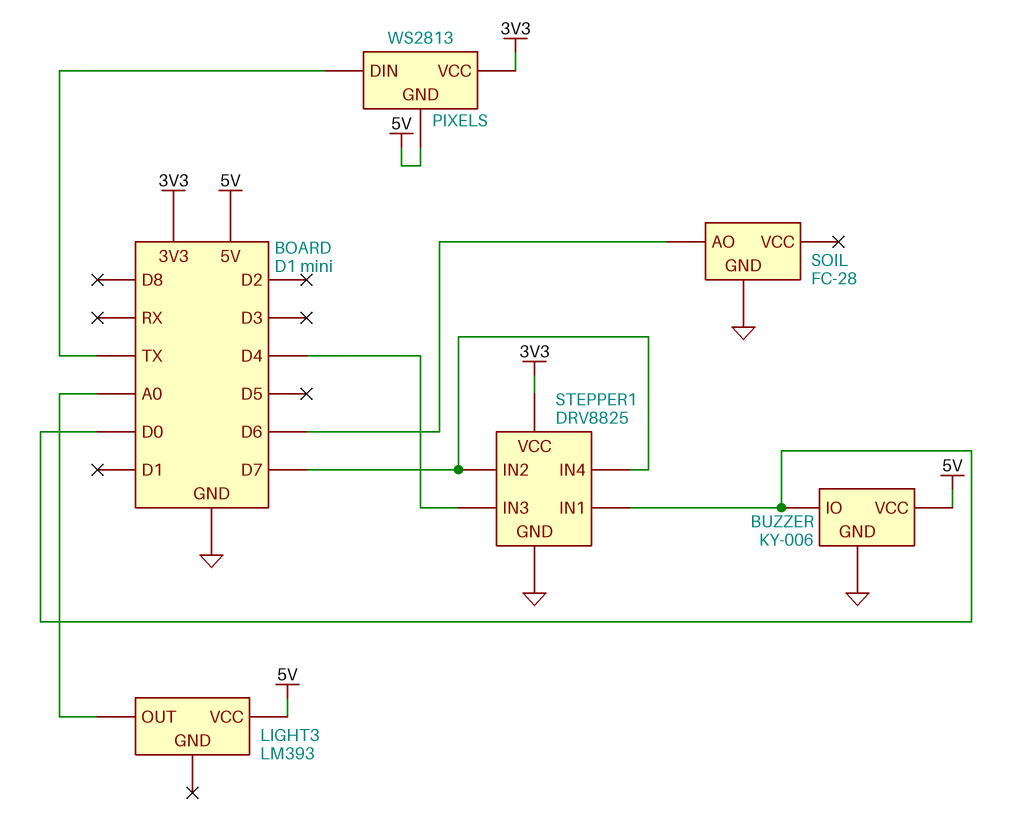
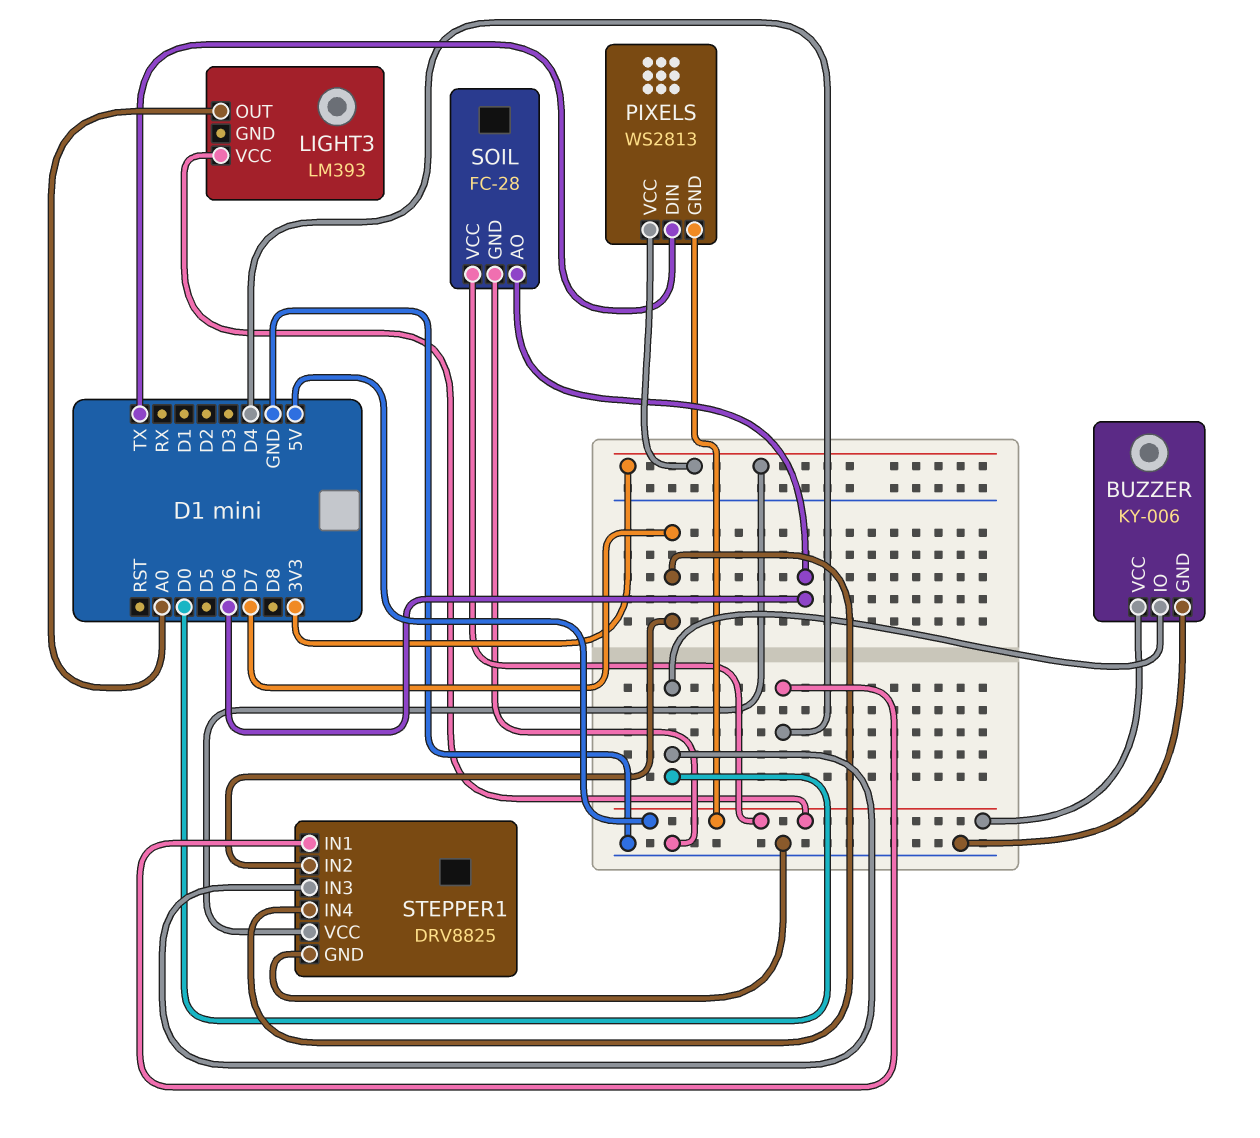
SOIL pin VCC: none -> 5V
STEPPER1 pin IN1: D0 -> D4
STEPPER1 pin IN3: D4 -> D0

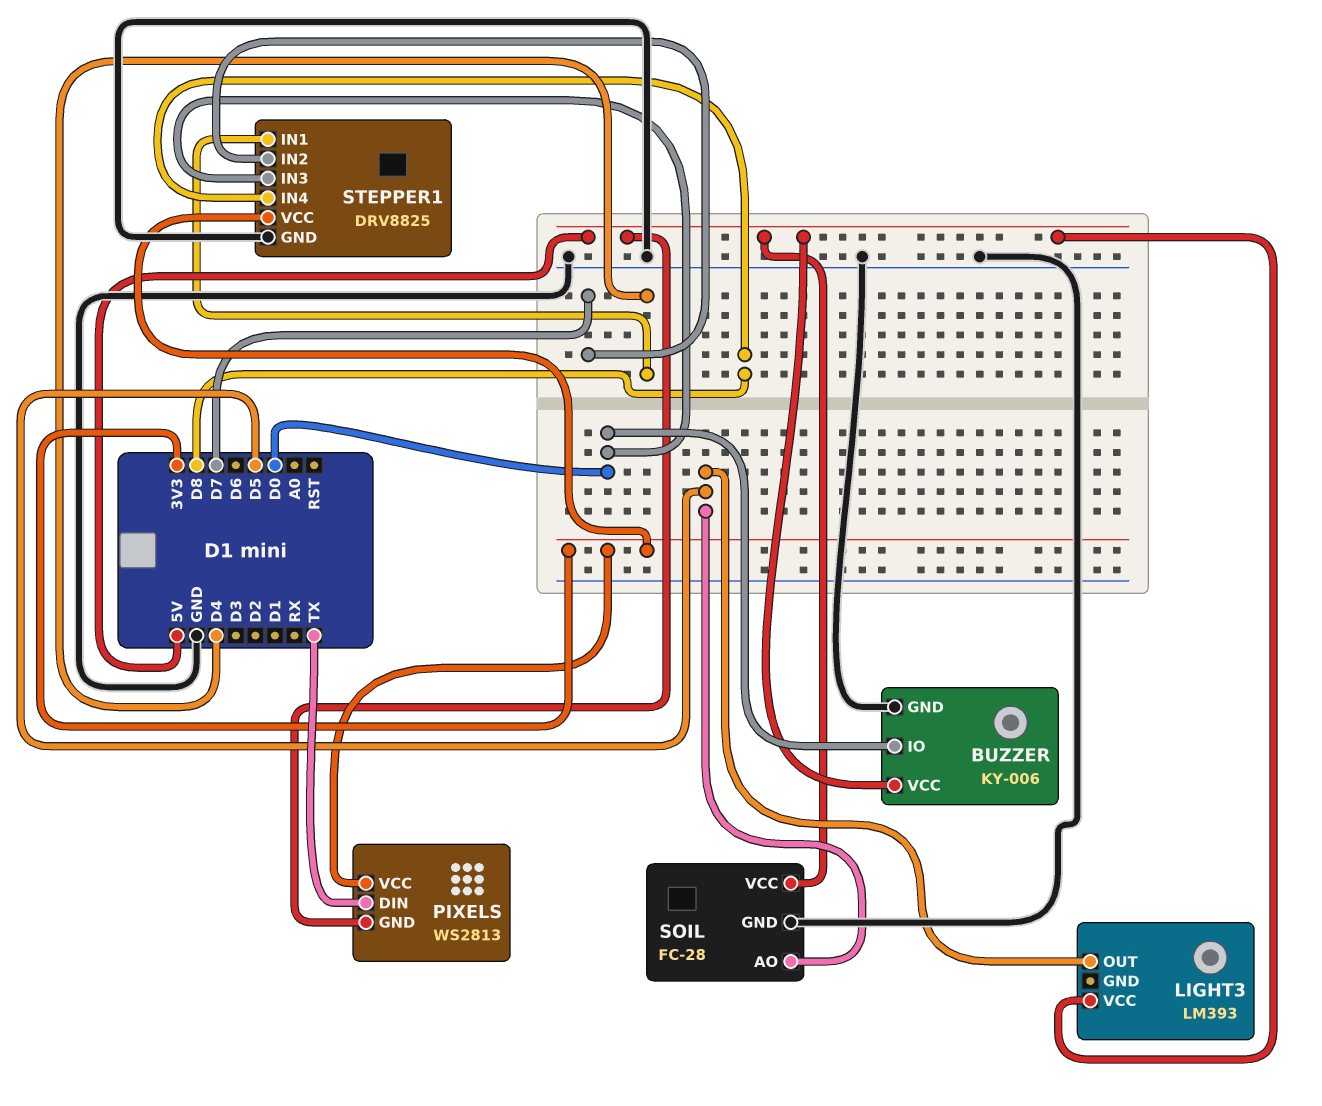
LIGHT3 pin OUT: A0 -> D5
SOIL pin AO: D6 -> D5
STEPPER1 pin IN4: D7 -> D8

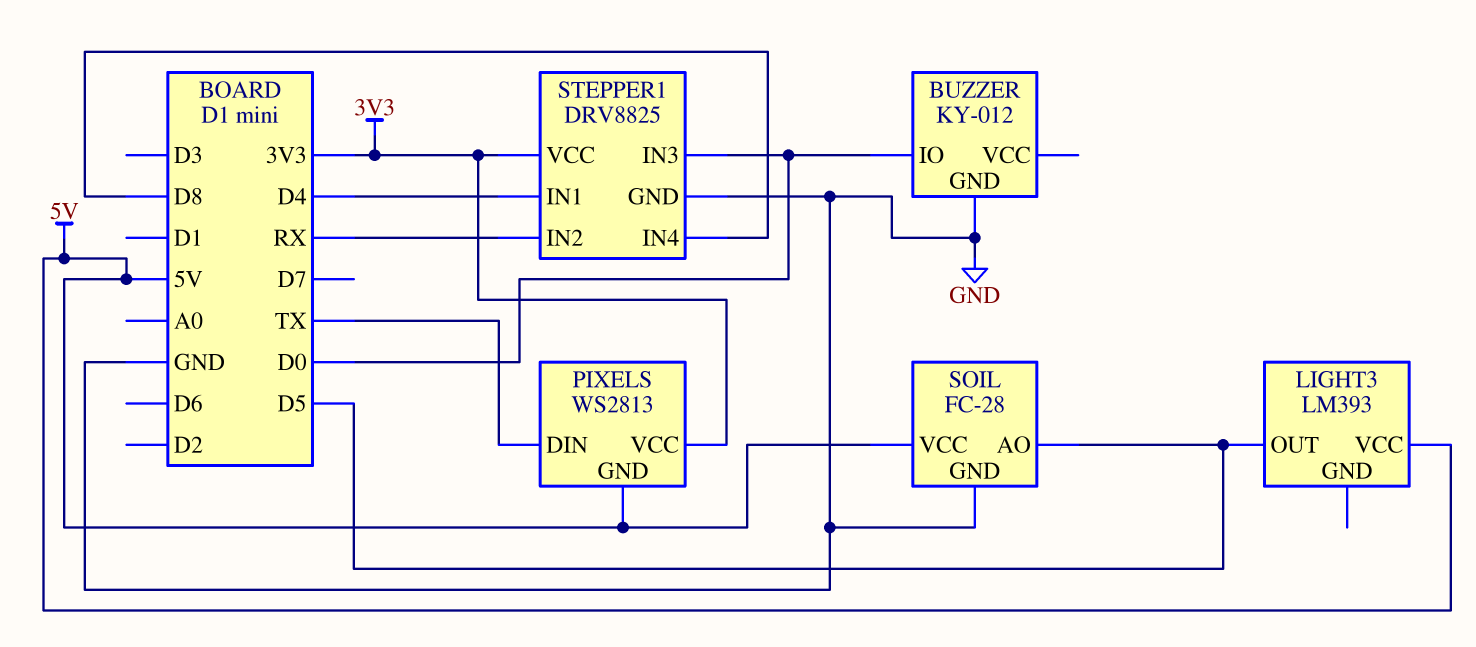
BUZZER: KY-006 -> KY-012
BUZZER pin VCC: 5V -> none
STEPPER1 pin IN2: D7 -> RX

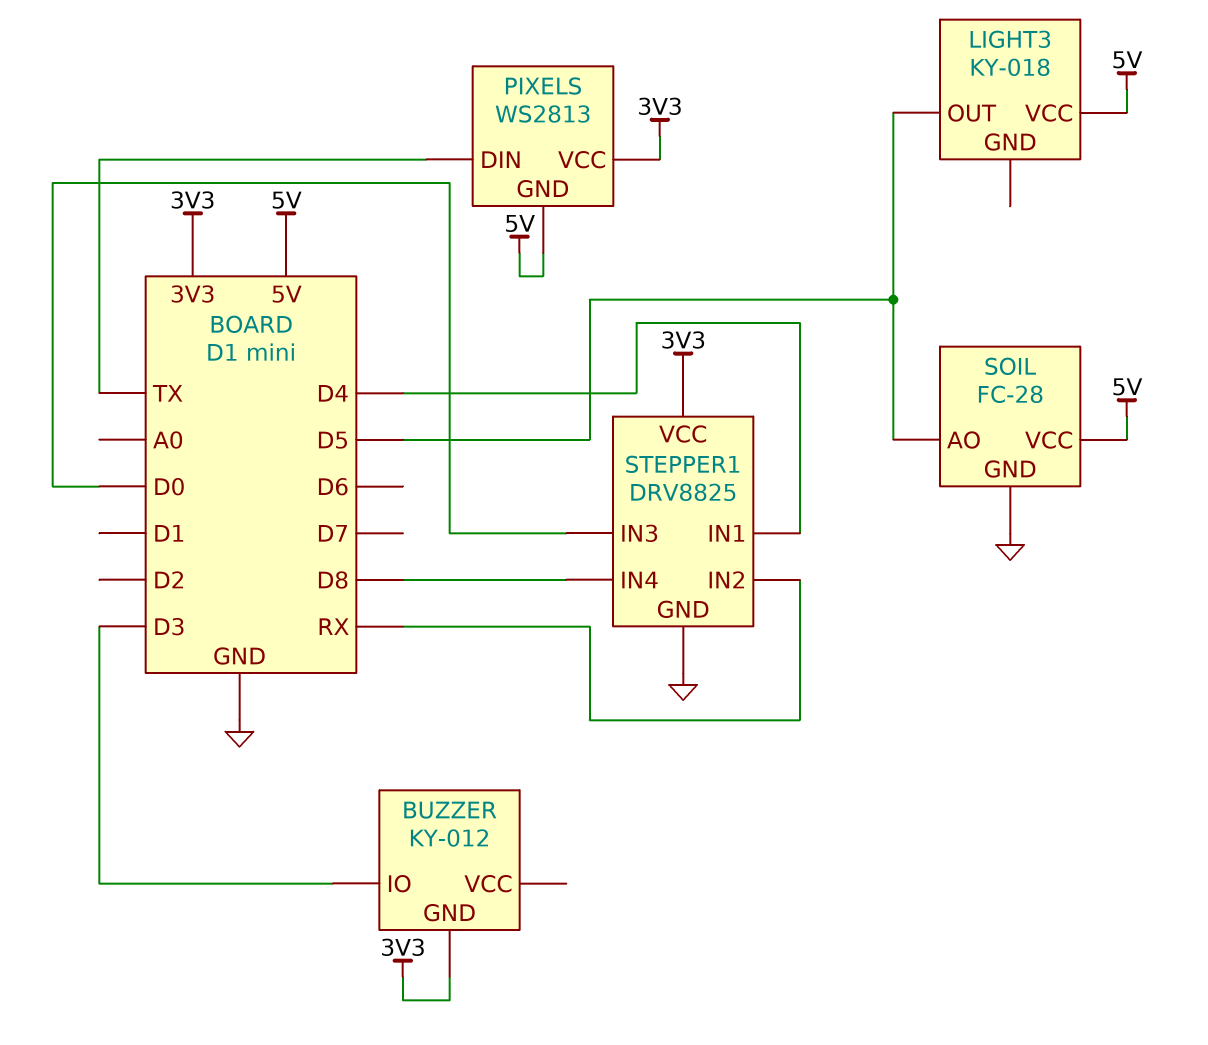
BUZZER pin GND: GND -> 3V3
BUZZER pin IO: D0 -> D3
LIGHT3: LM393 -> KY-018

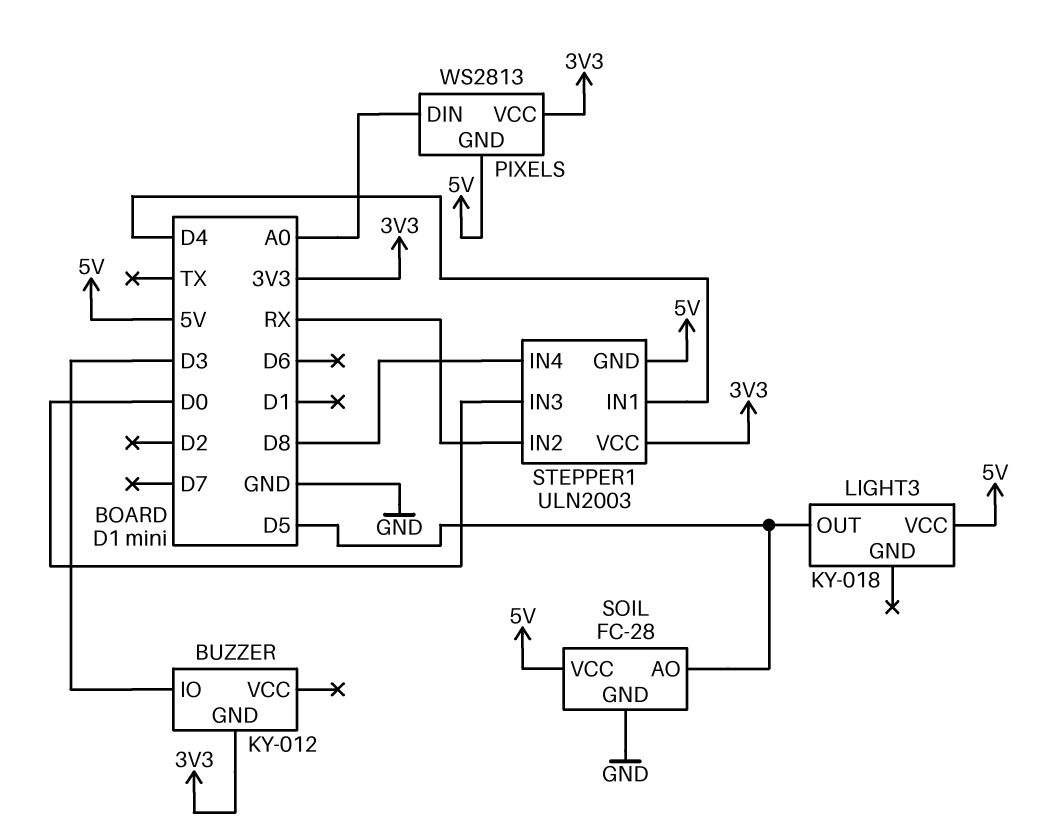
PIXELS pin DIN: TX -> A0
STEPPER1: DRV8825 -> ULN2003
STEPPER1 pin GND: GND -> 5V

